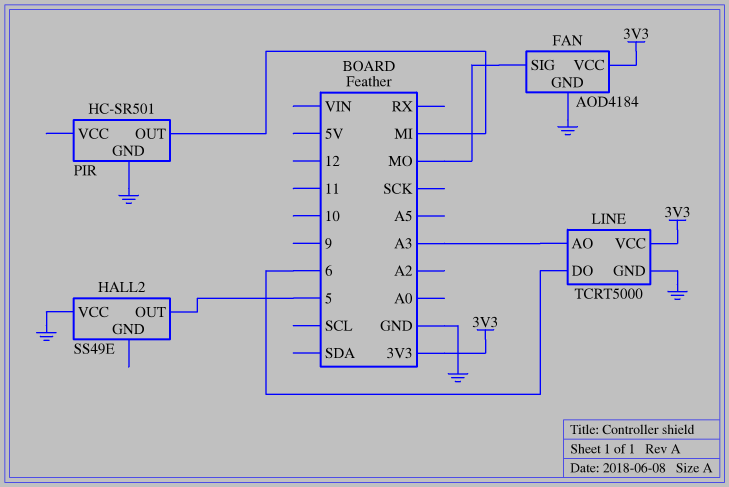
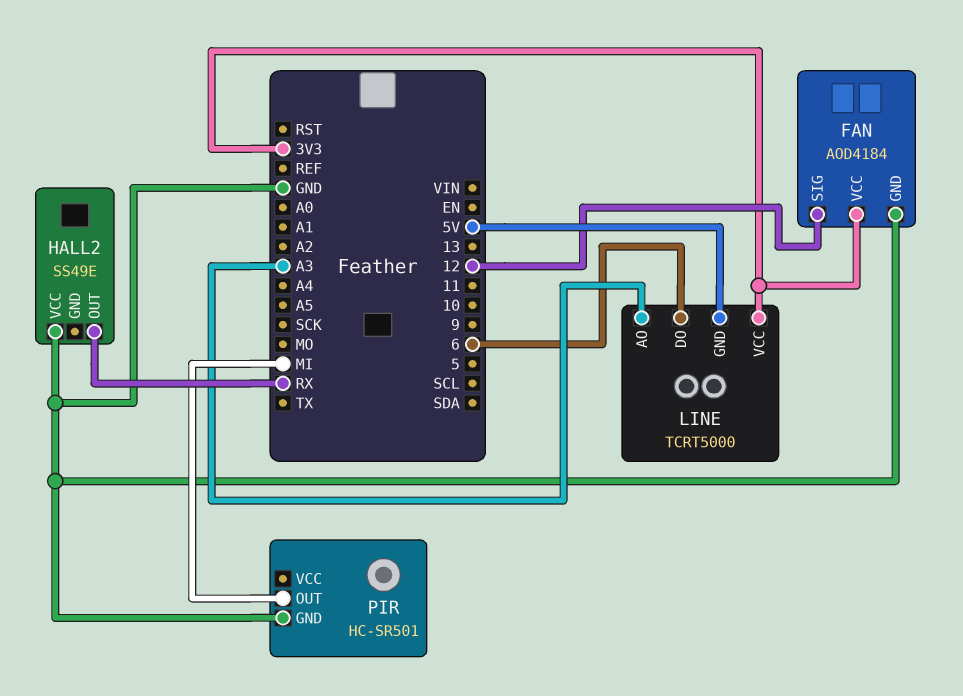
FAN pin SIG: MO -> 12
HALL2 pin OUT: 5 -> RX
LINE pin GND: GND -> 5V

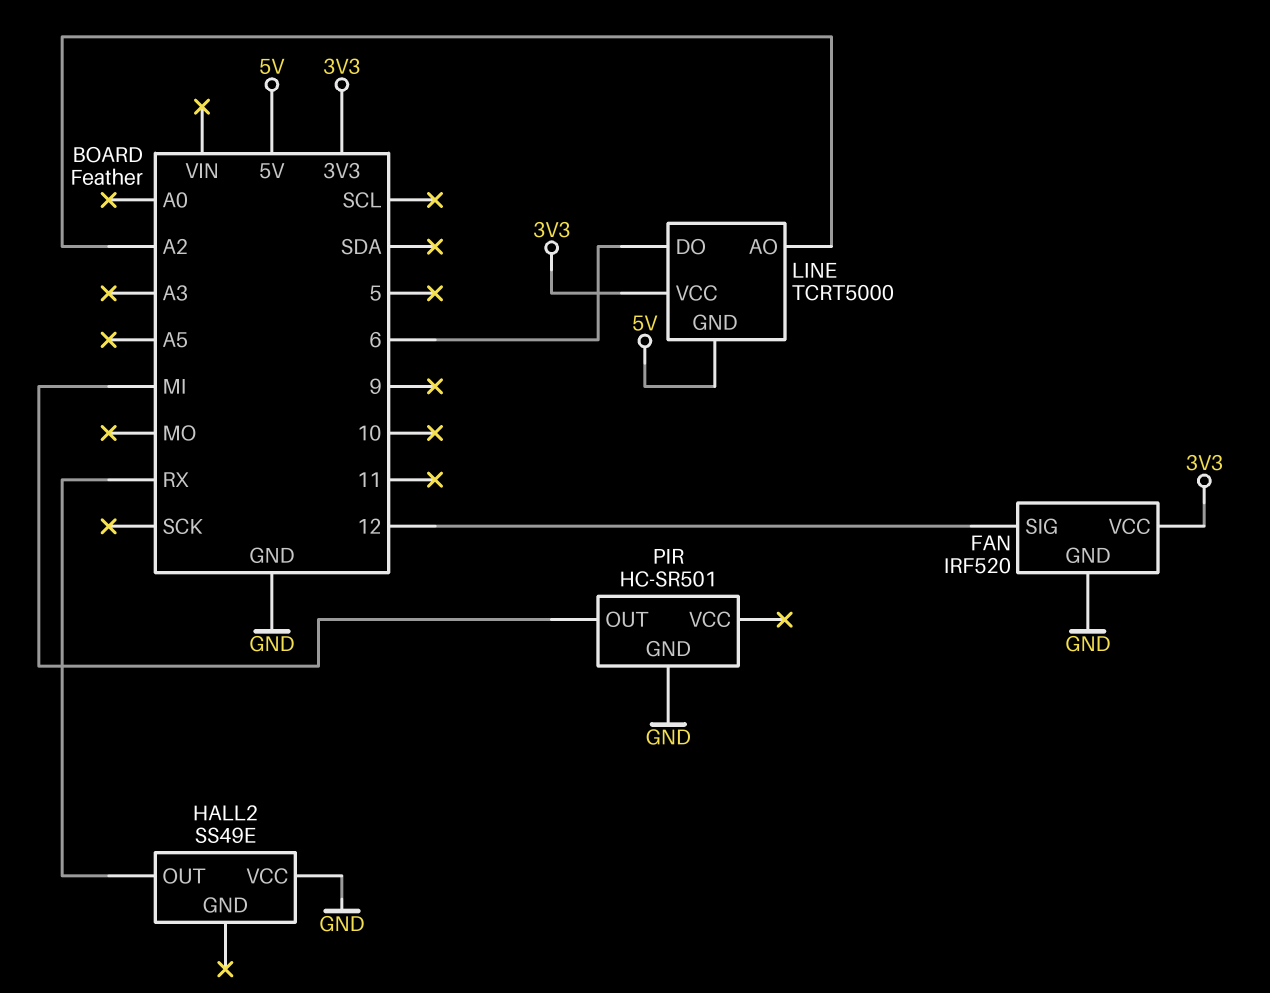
FAN: AOD4184 -> IRF520
LINE pin AO: A3 -> A2

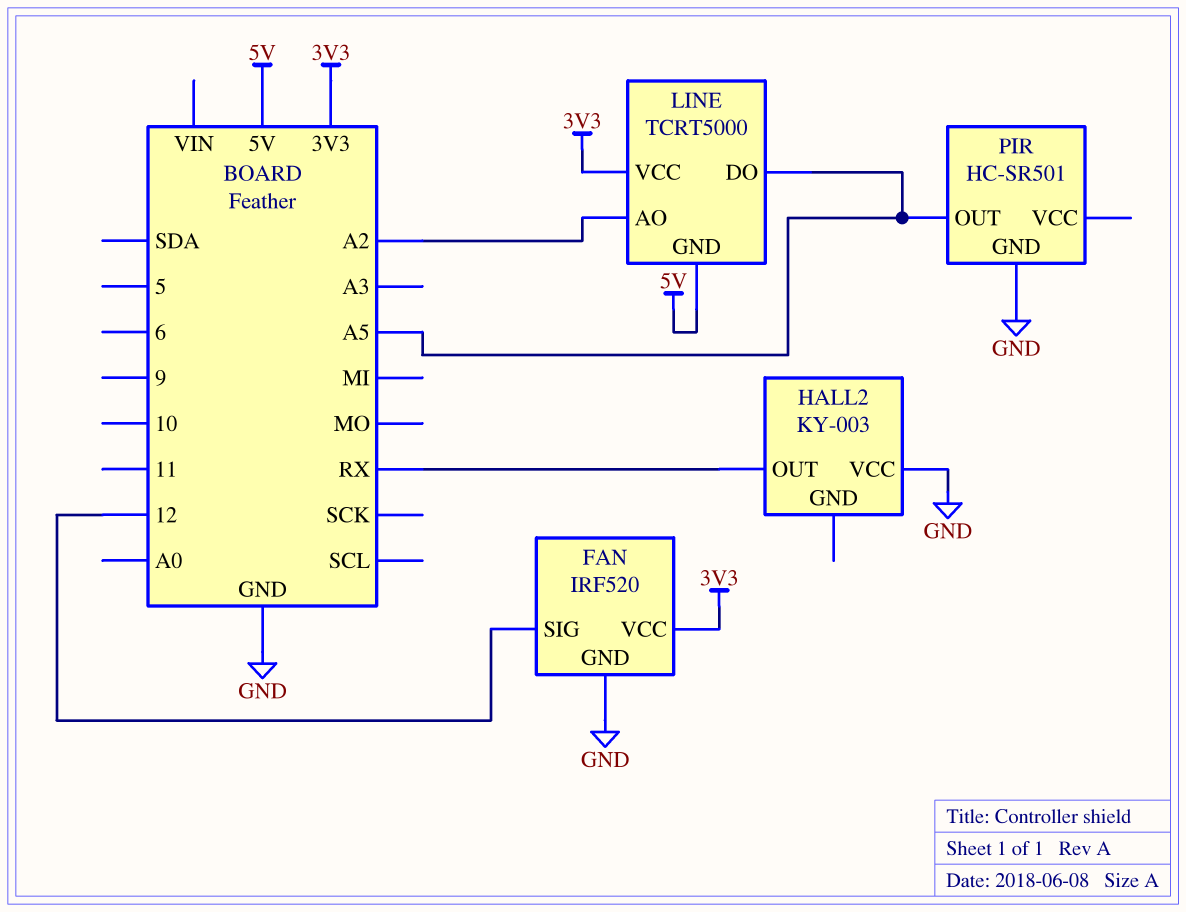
HALL2: SS49E -> KY-003
LINE pin DO: 6 -> A5
PIR pin OUT: MI -> A5

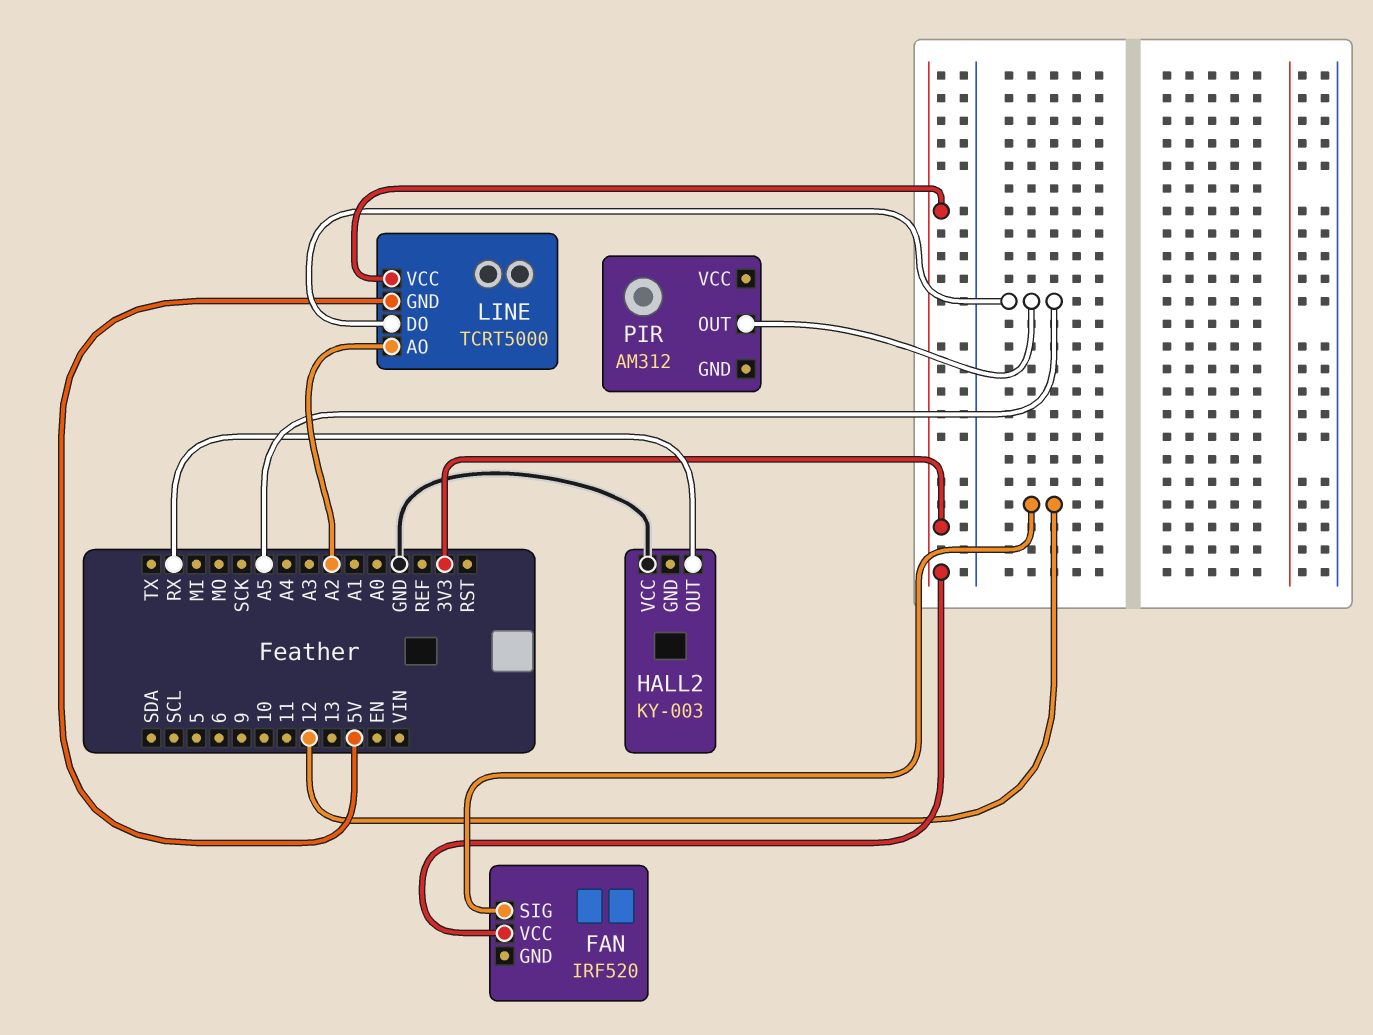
FAN pin GND: GND -> none
PIR: HC-SR501 -> AM312
PIR pin GND: GND -> none

